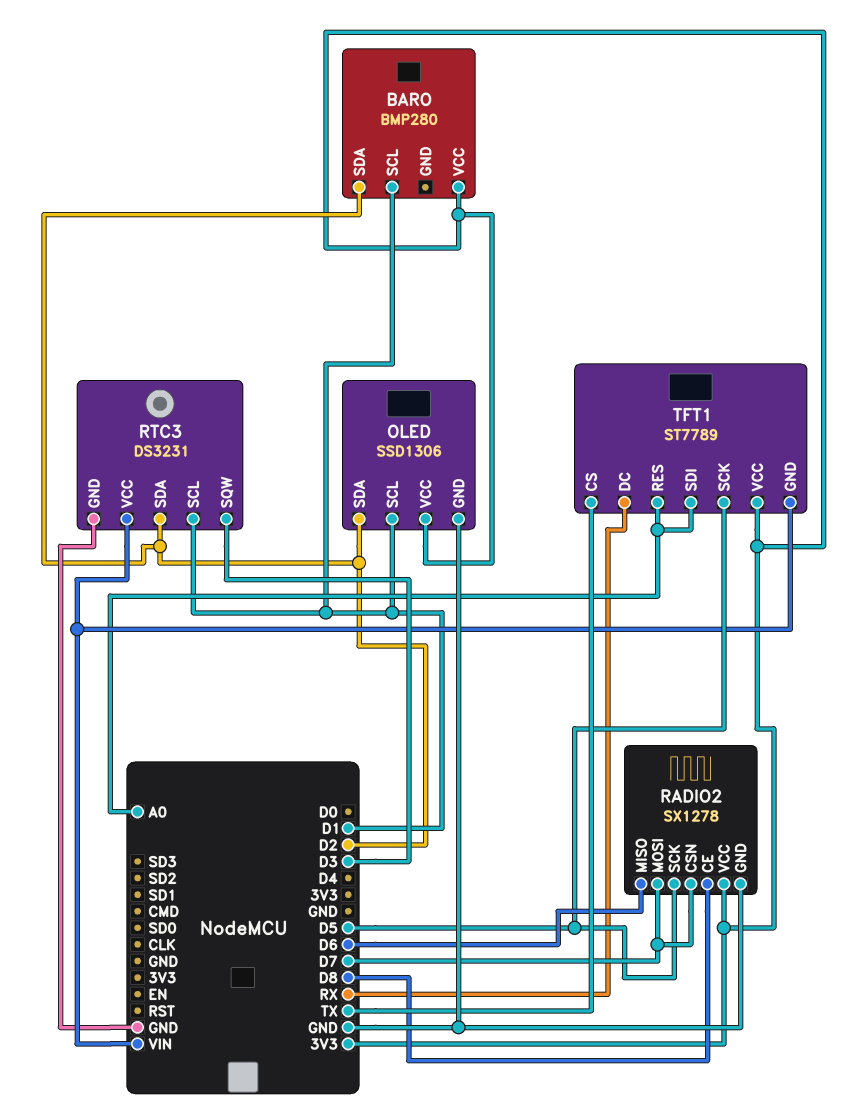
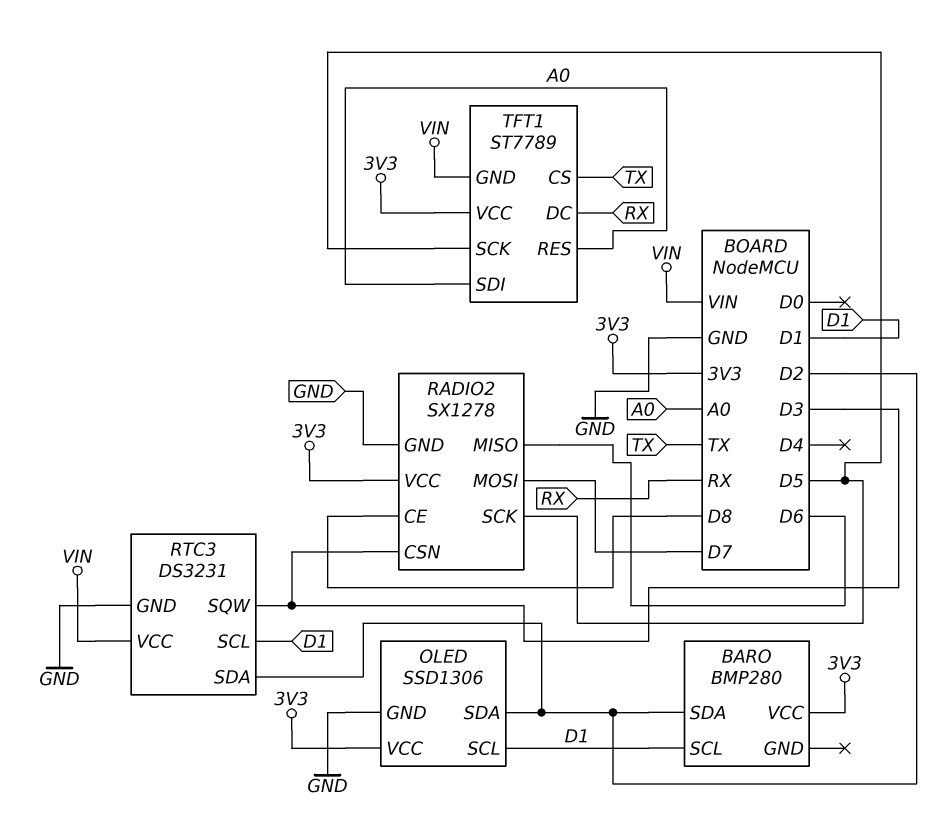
RADIO2 pin CSN: D7 -> D3

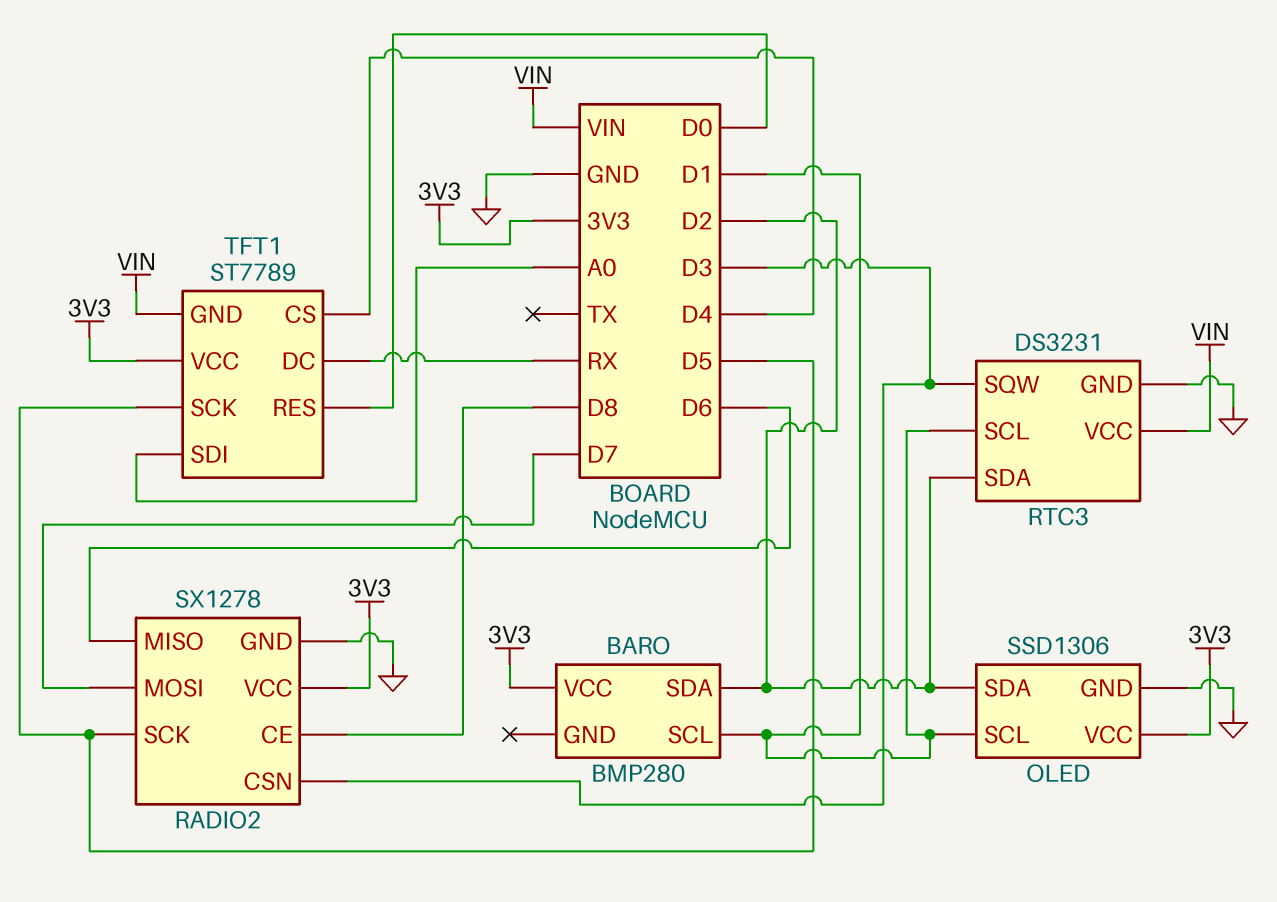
TFT1 pin CS: TX -> D4
TFT1 pin RES: A0 -> D0

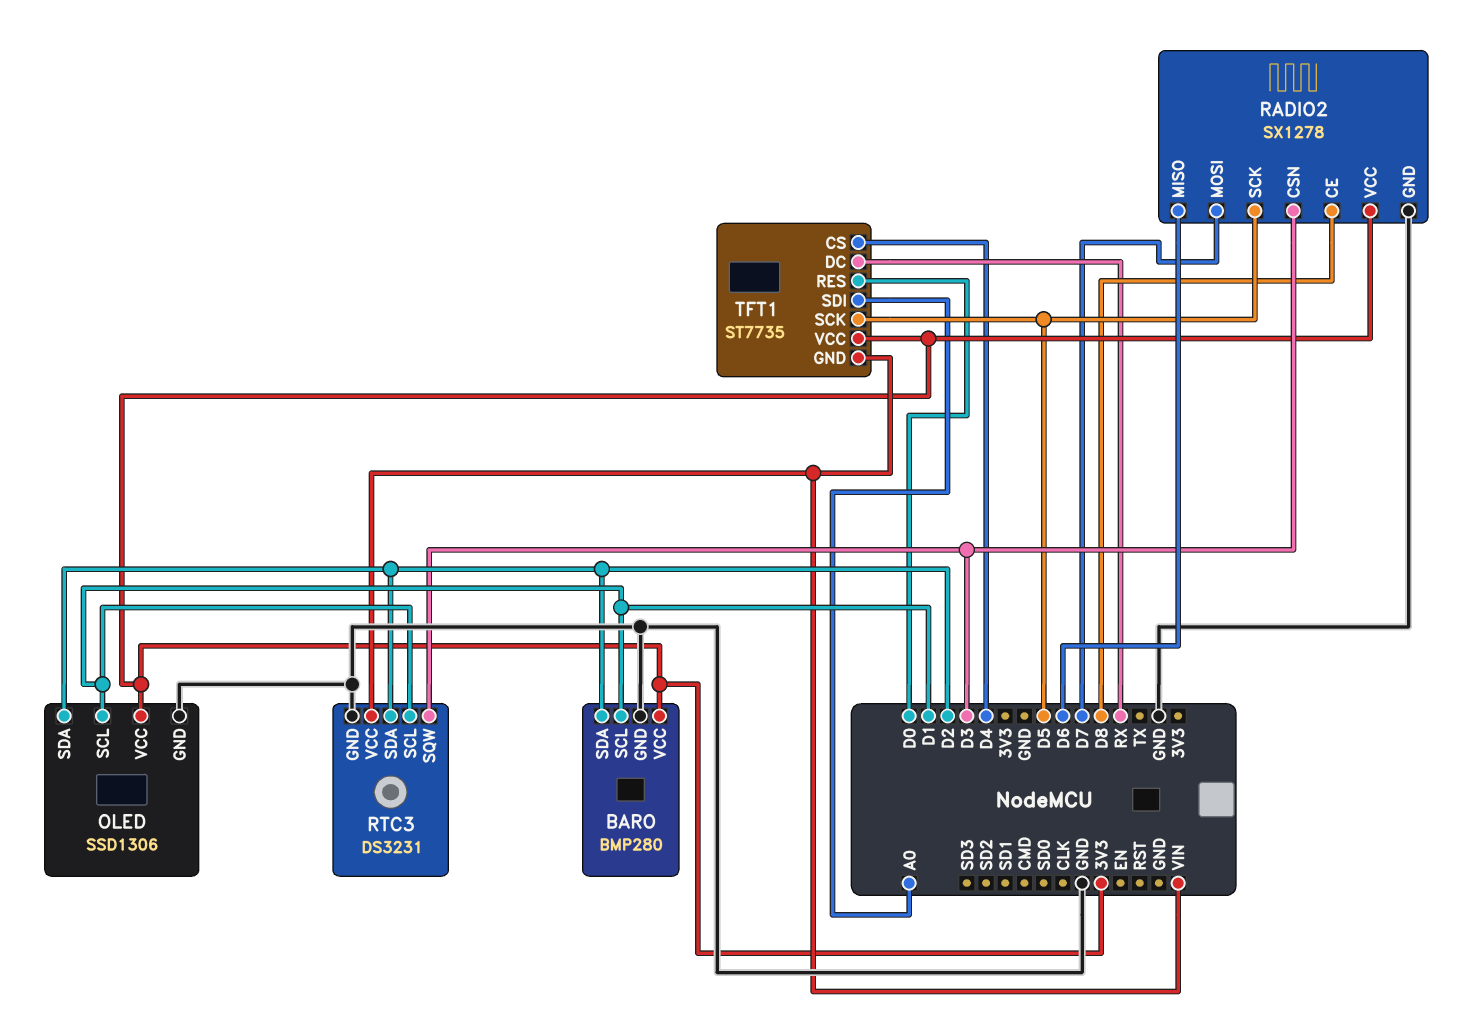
BARO pin GND: none -> GND
TFT1: ST7789 -> ST7735

